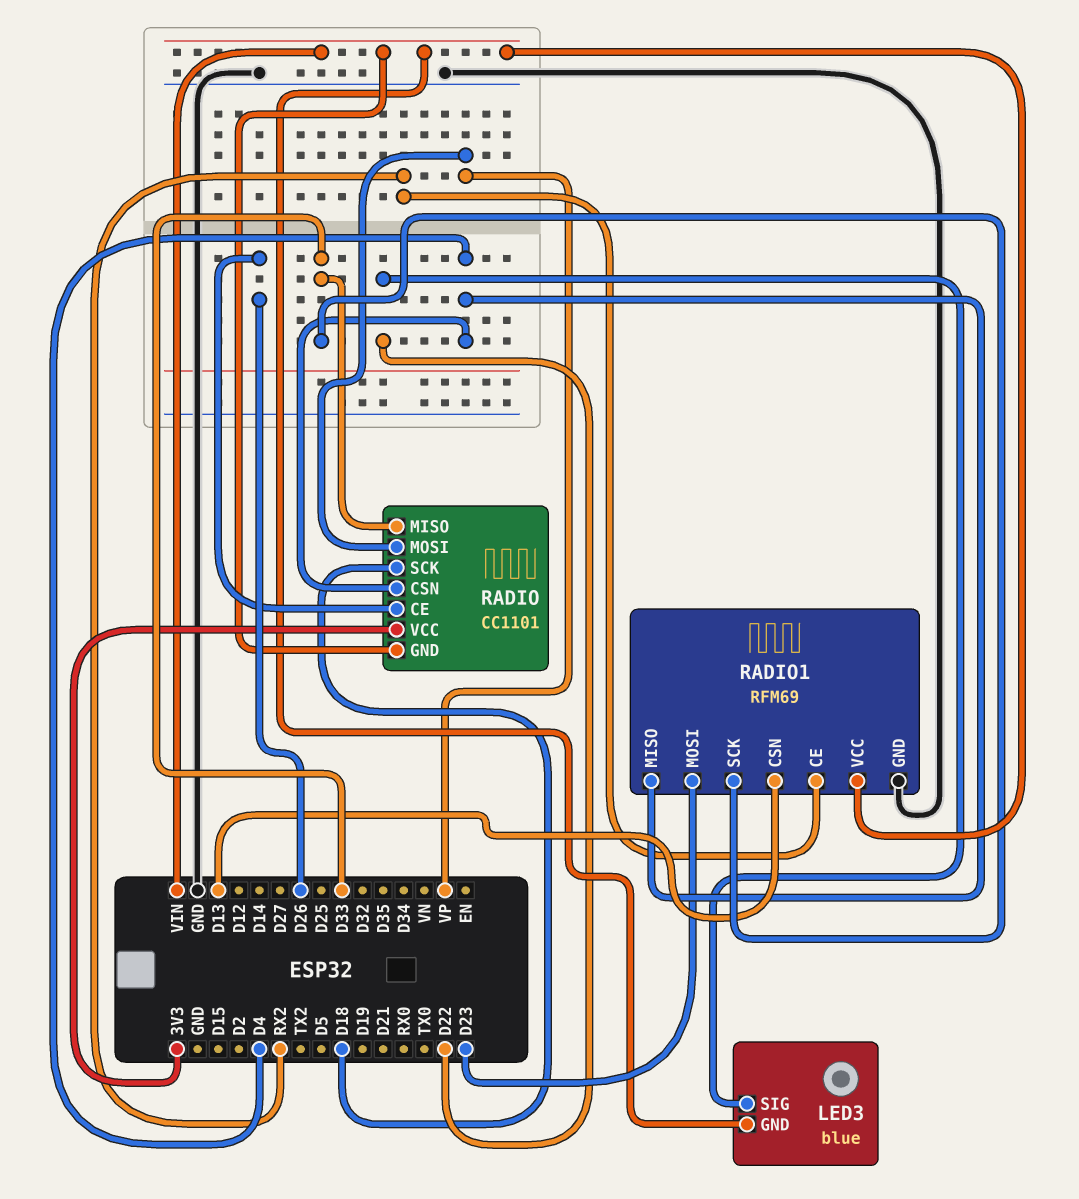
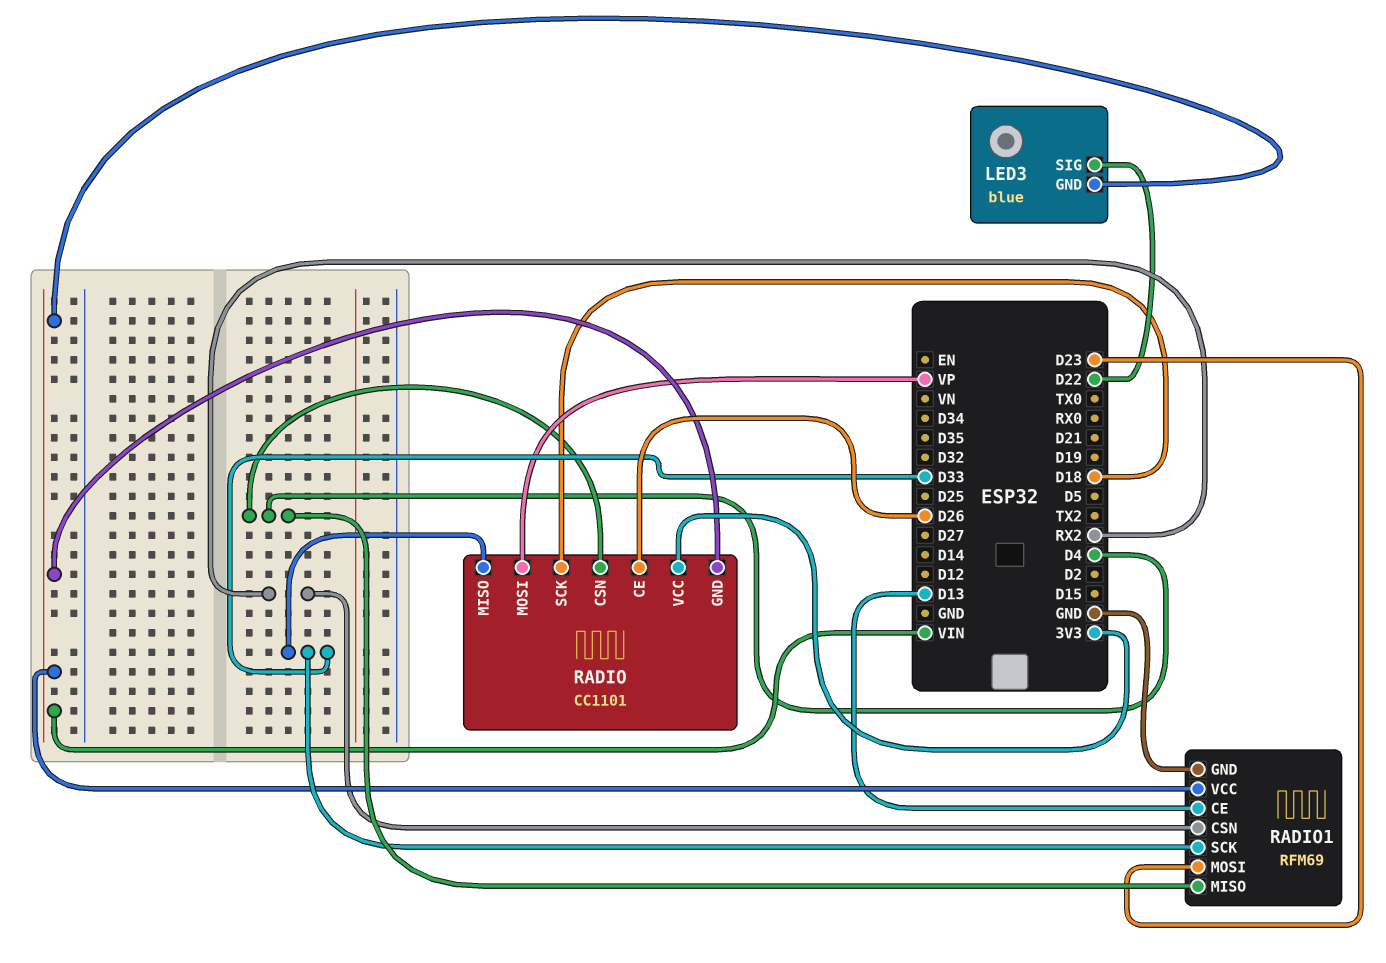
RADIO1 pin CE: RX2 -> D13
RADIO1 pin CSN: D13 -> RX2

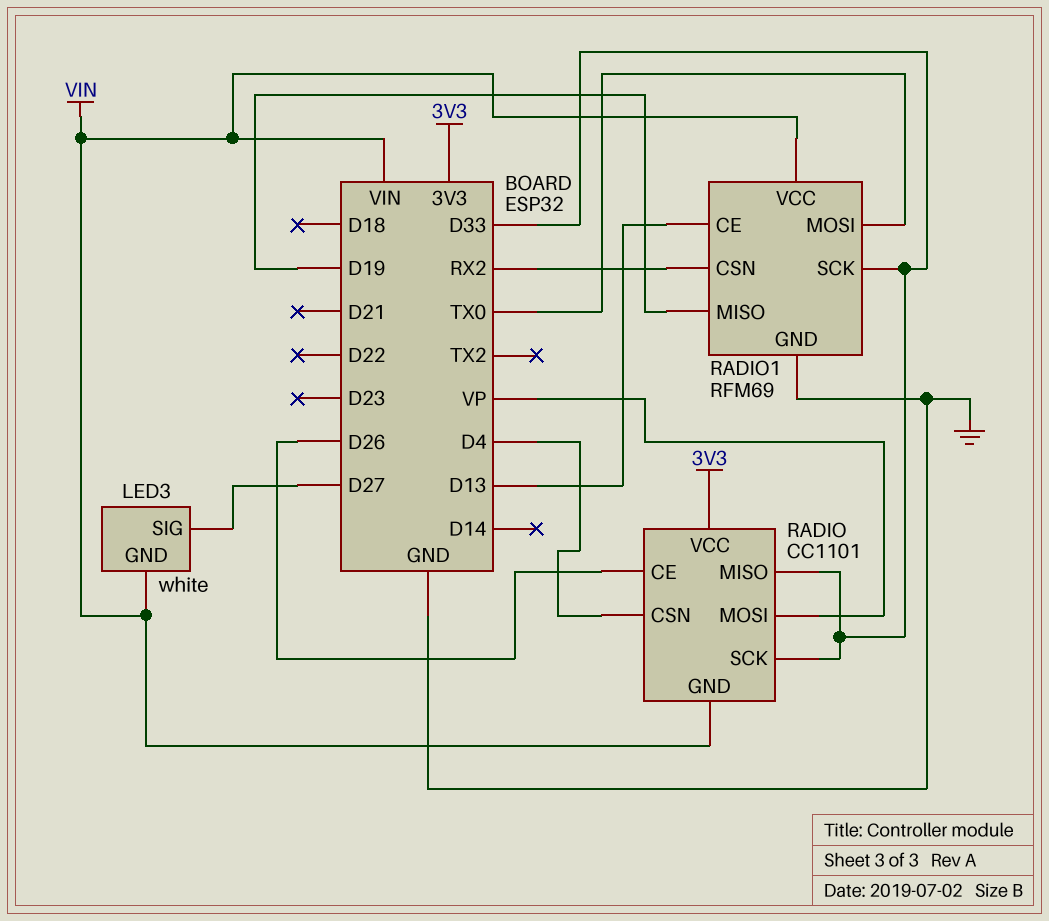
LED3: blue -> white
LED3 pin SIG: D22 -> D27
RADIO pin SCK: D18 -> D33
RADIO1 pin MISO: D4 -> D19
RADIO1 pin MOSI: D23 -> TX0

